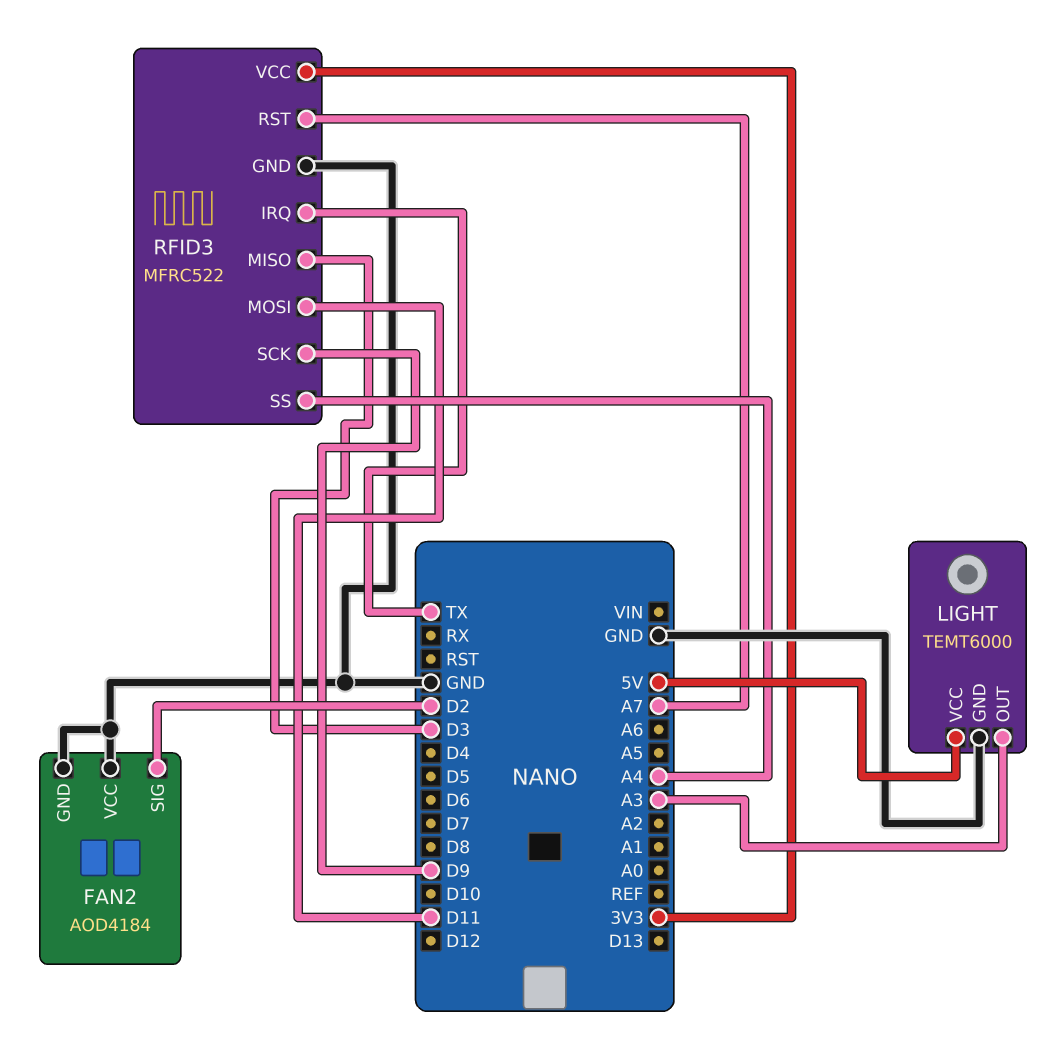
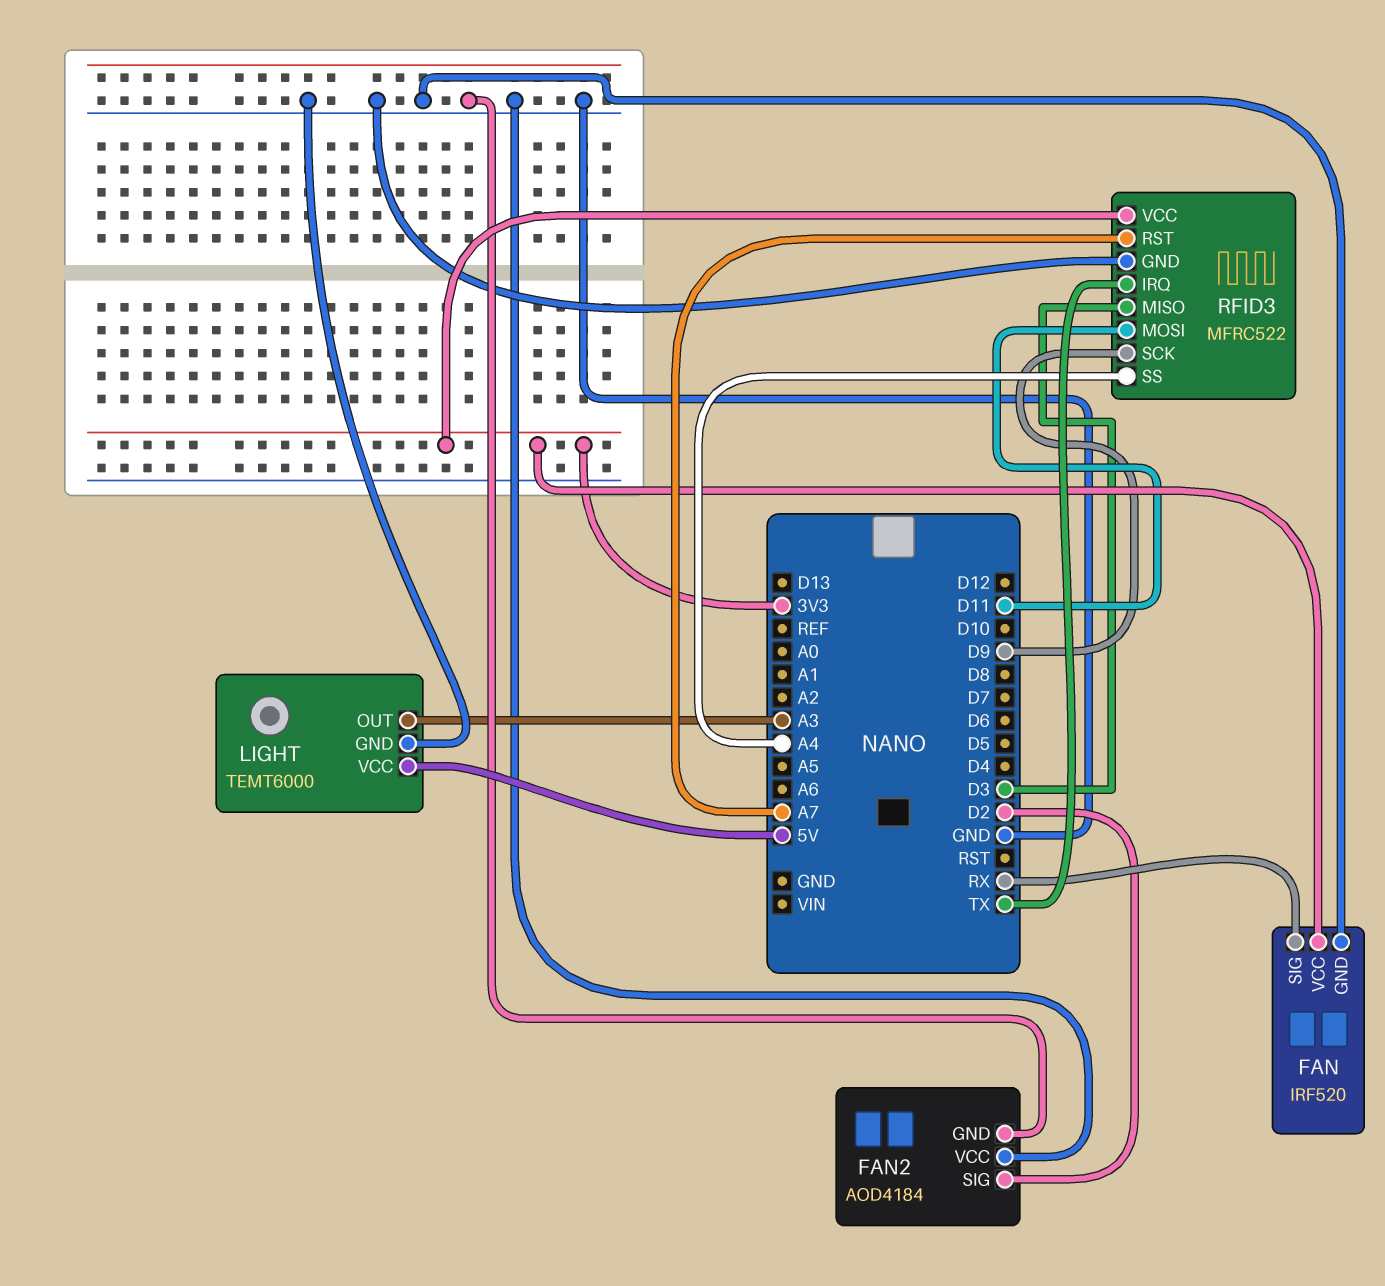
FAN: none -> IRF520
FAN pin GND: none -> GND
FAN pin SIG: none -> RX
FAN pin VCC: none -> 3V3

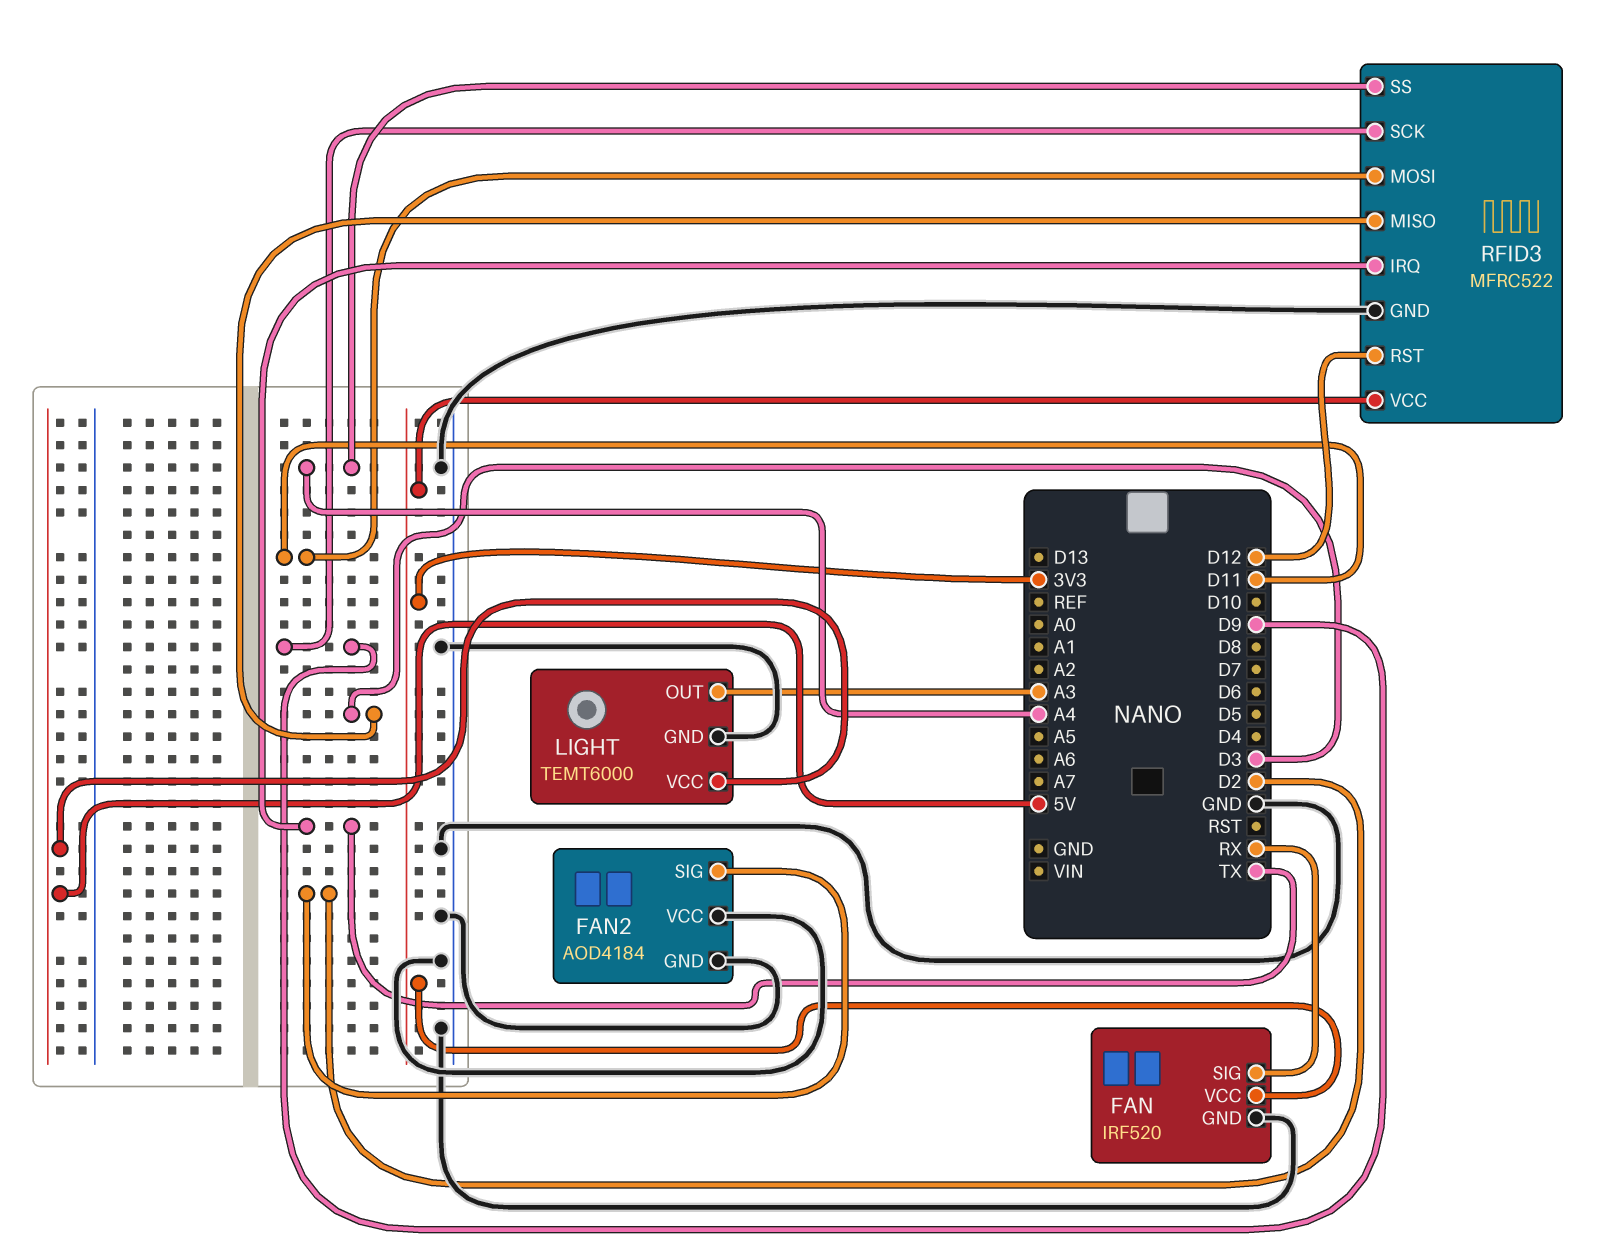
RFID3 pin RST: A7 -> D12

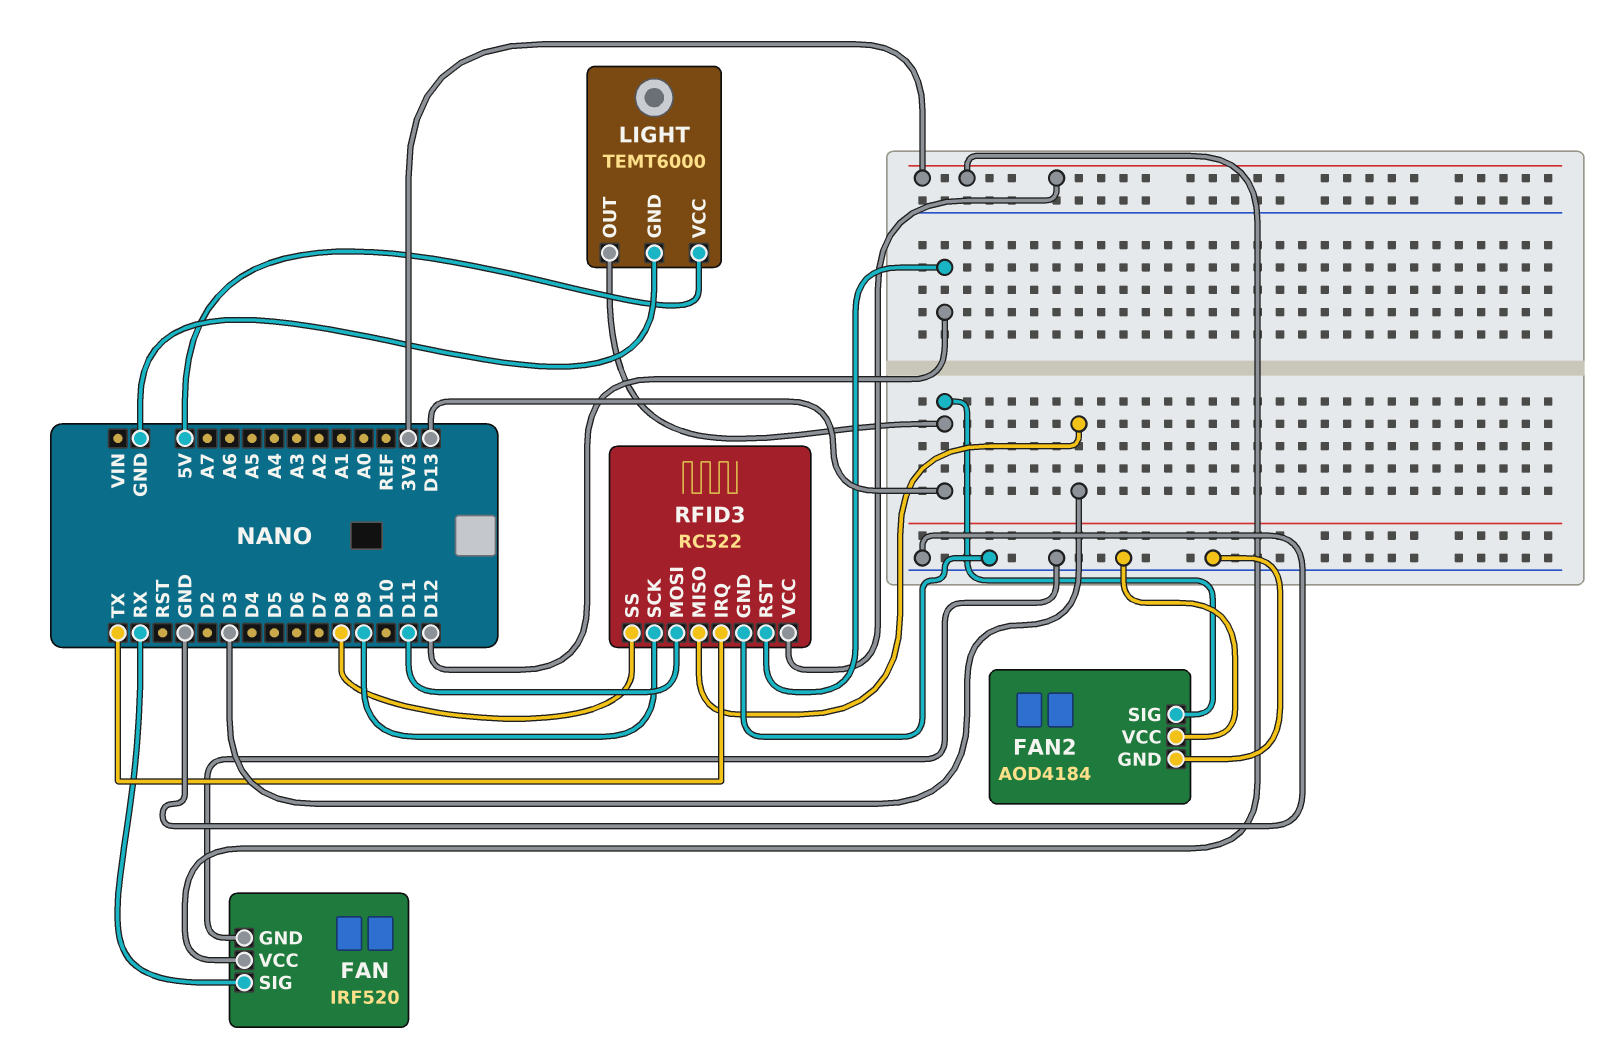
FAN2 pin SIG: D2 -> D13
LIGHT pin OUT: A3 -> D13
RFID3: MFRC522 -> RC522
RFID3 pin SS: A4 -> D8

